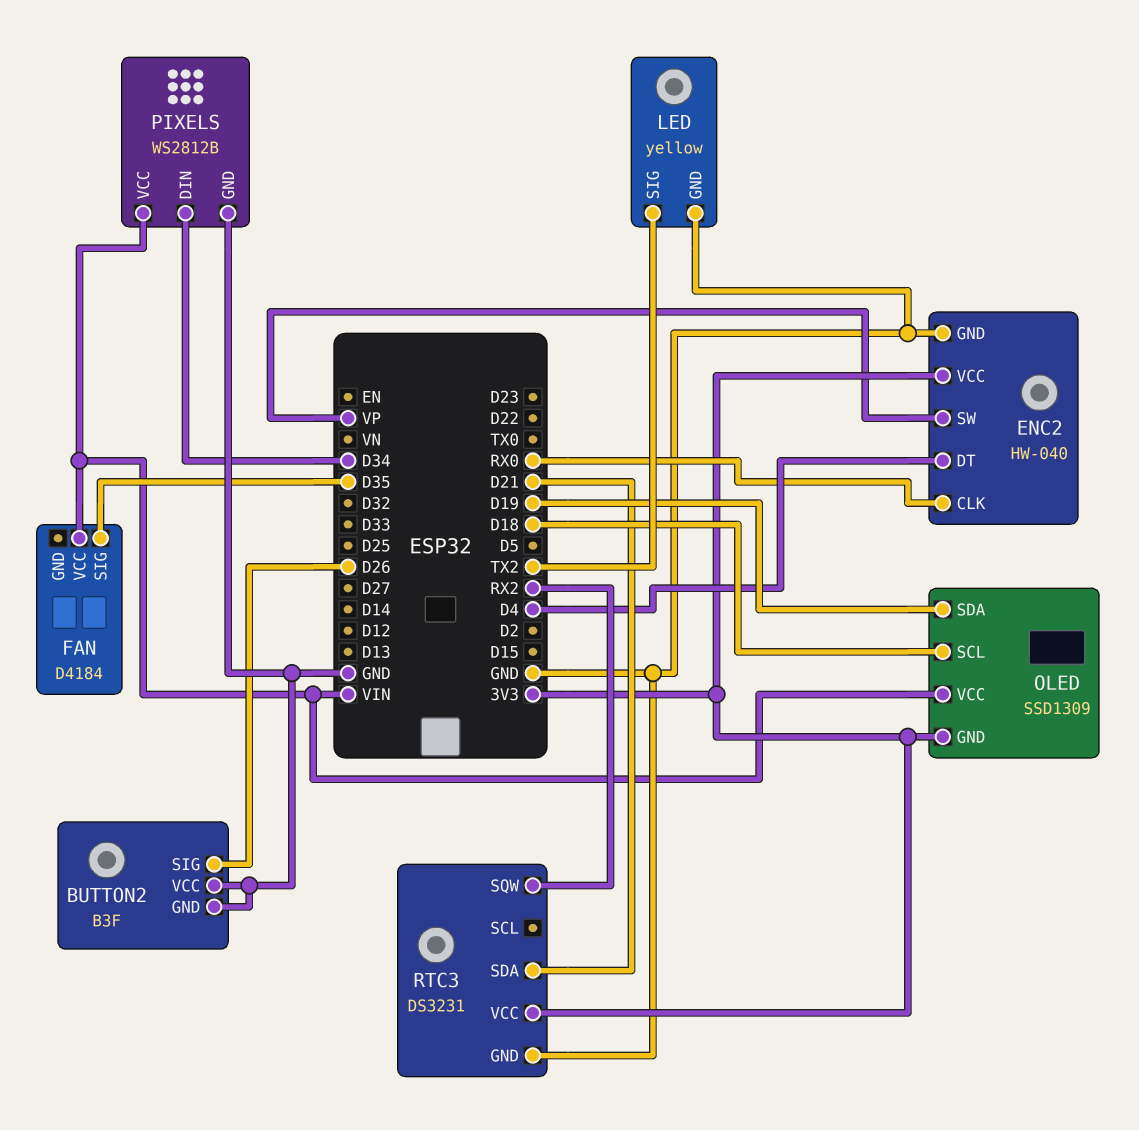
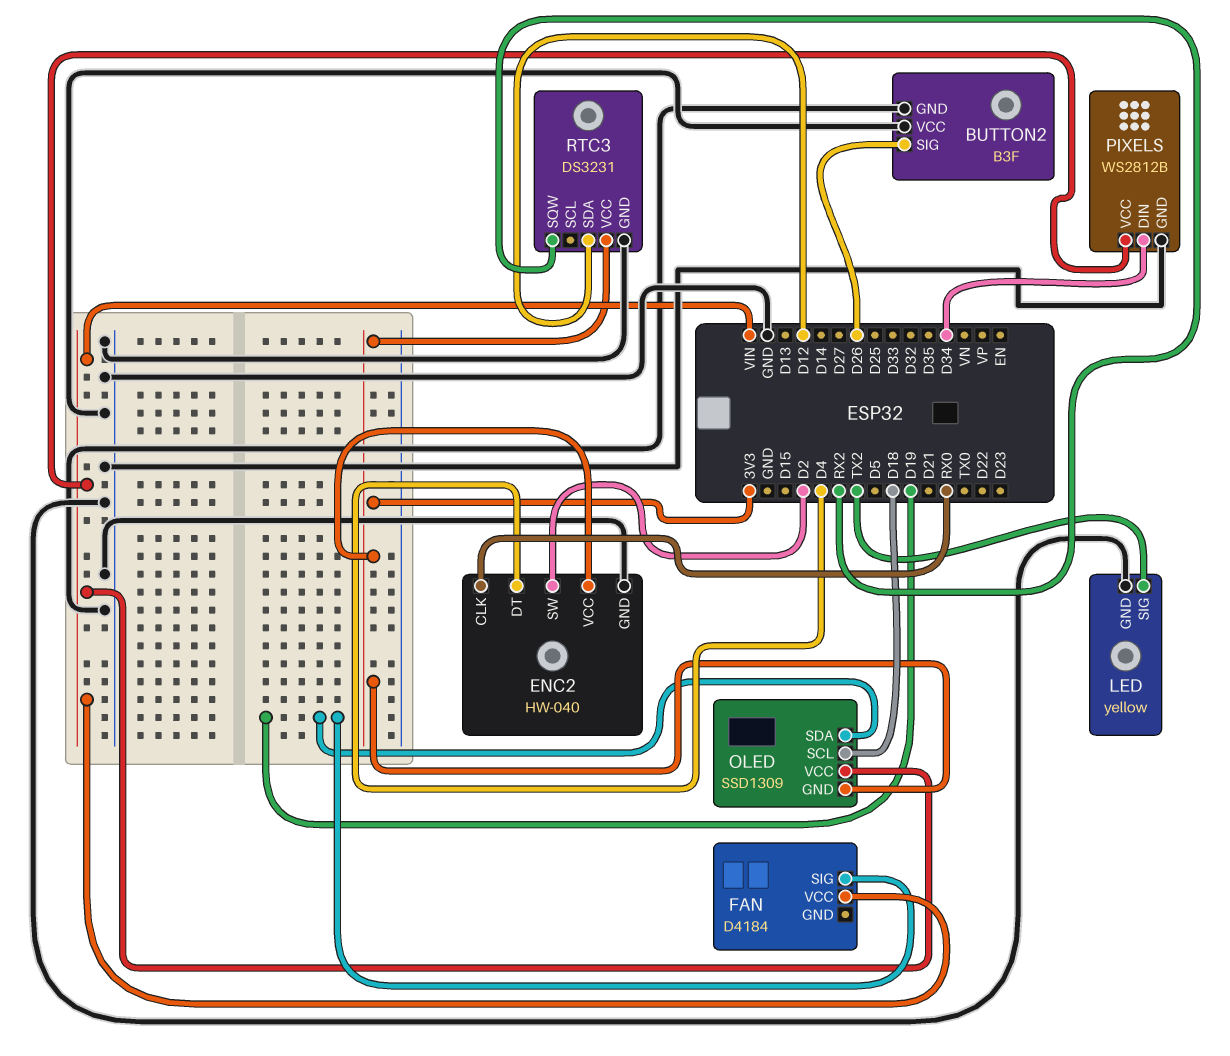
ENC2 pin SW: VP -> D2
FAN pin SIG: D35 -> D19
RTC3 pin SDA: D21 -> D12

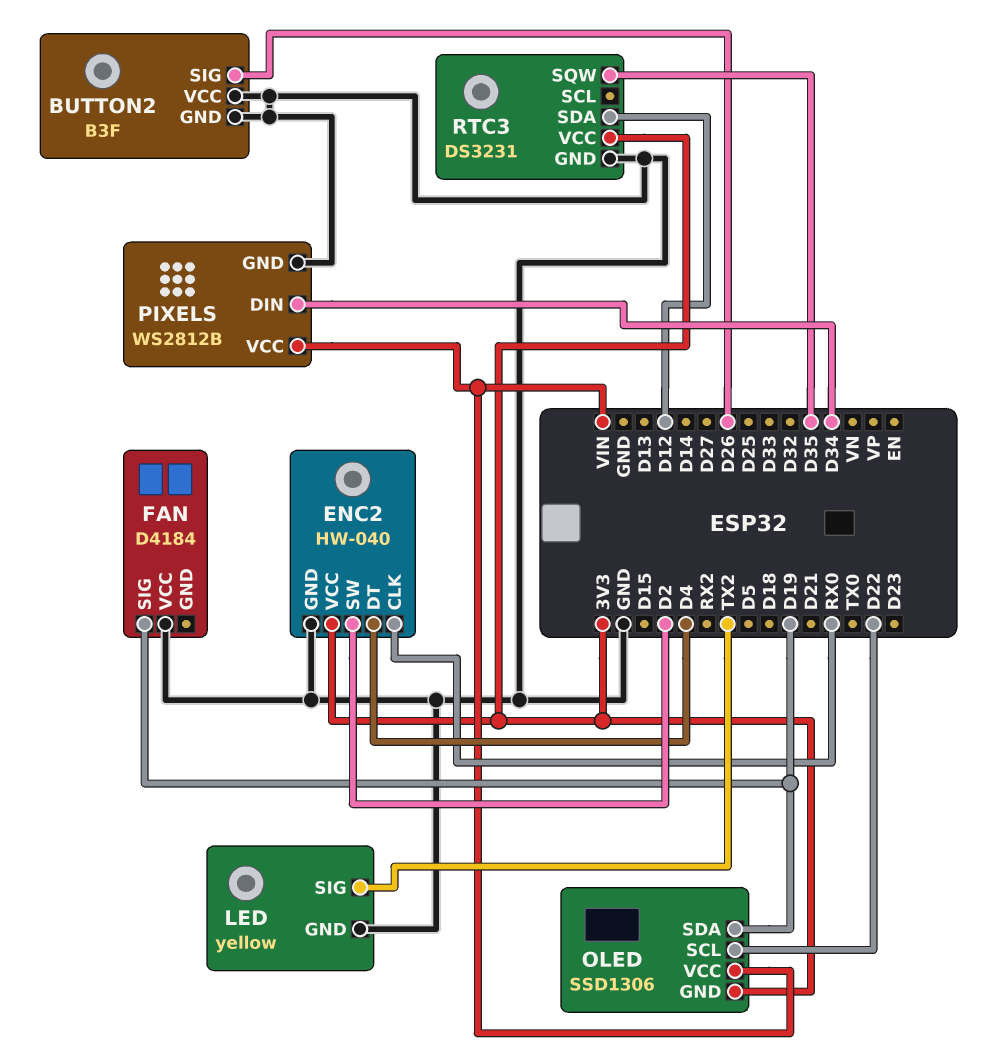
FAN pin VCC: VIN -> GND
OLED: SSD1309 -> SSD1306
OLED pin SCL: D18 -> D22
RTC3 pin SQW: RX2 -> D35

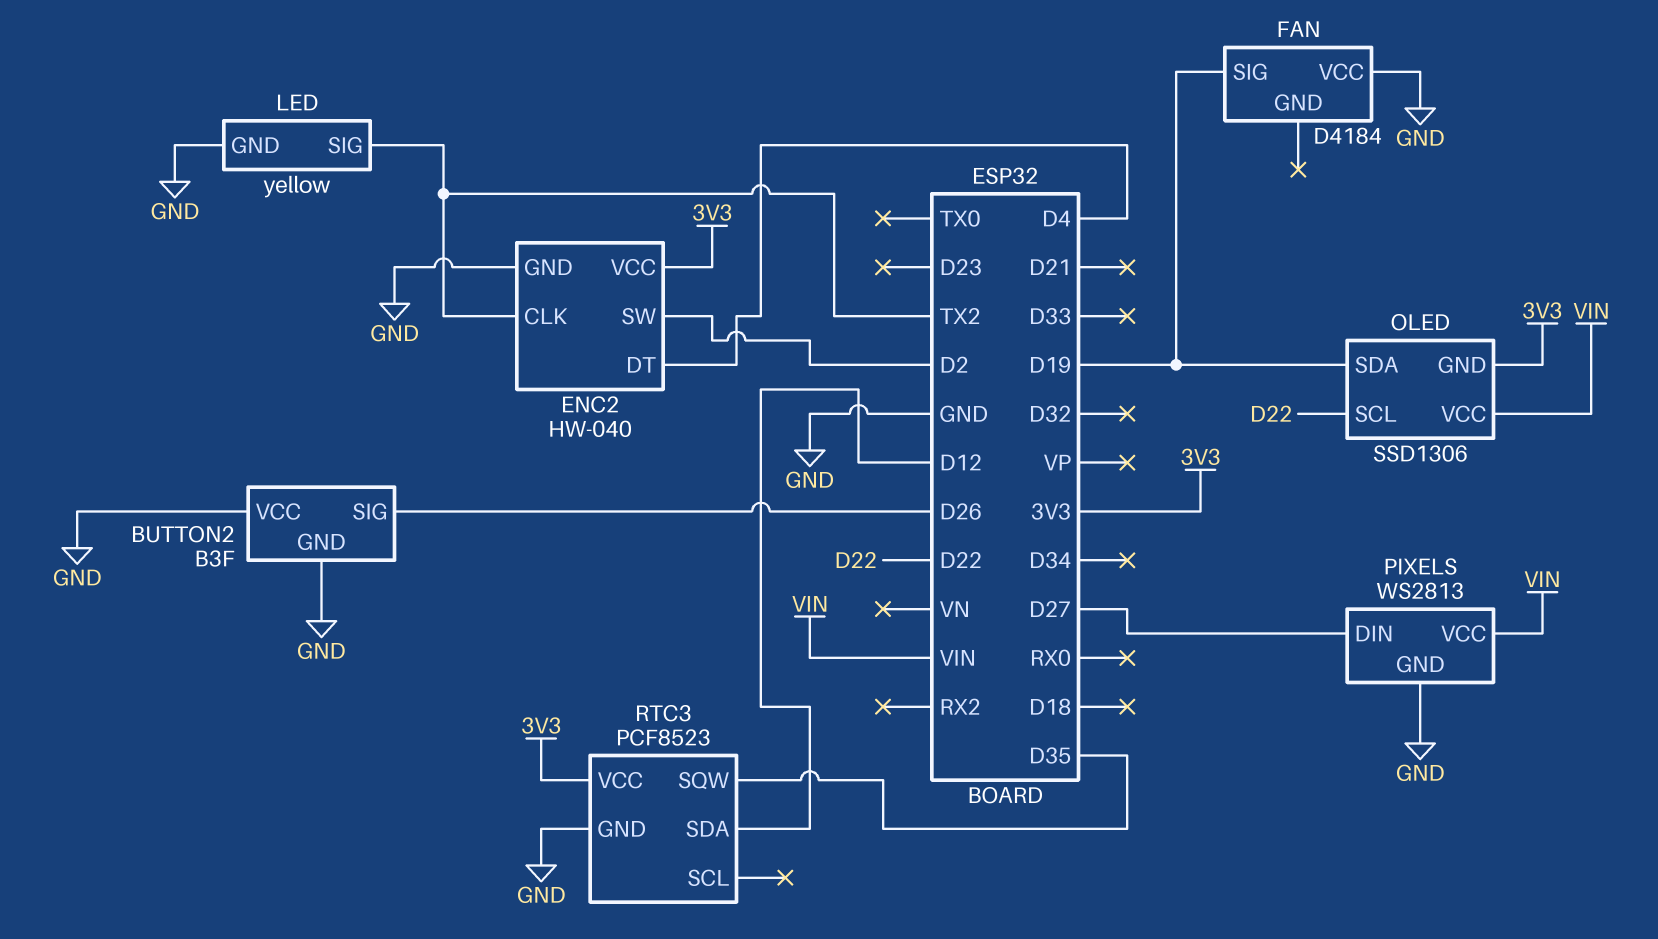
ENC2 pin CLK: RX0 -> TX2
PIXELS: WS2812B -> WS2813
PIXELS pin DIN: D34 -> D27
RTC3: DS3231 -> PCF8523

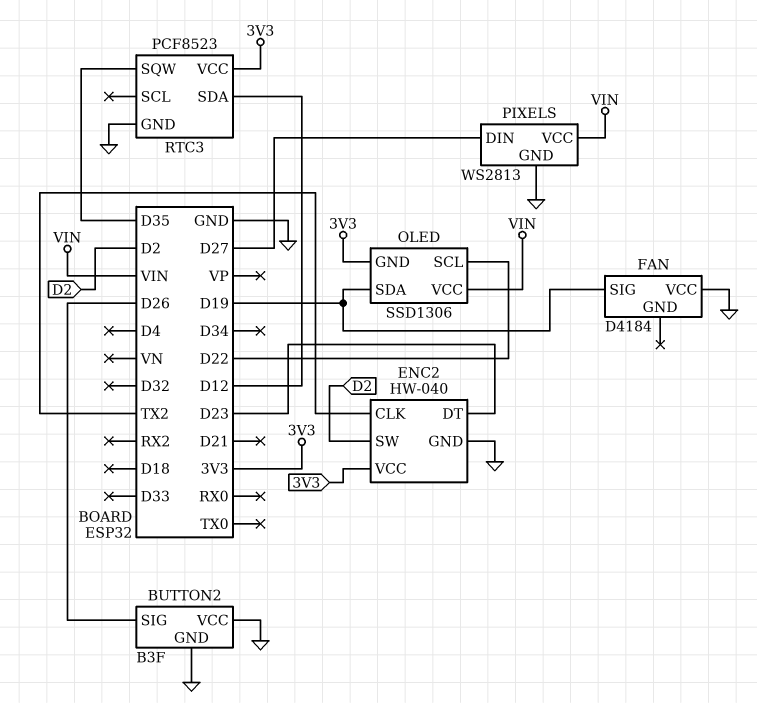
ENC2 pin DT: D4 -> D23
LED: yellow -> none
LED pin GND: GND -> none
LED pin SIG: TX2 -> none

